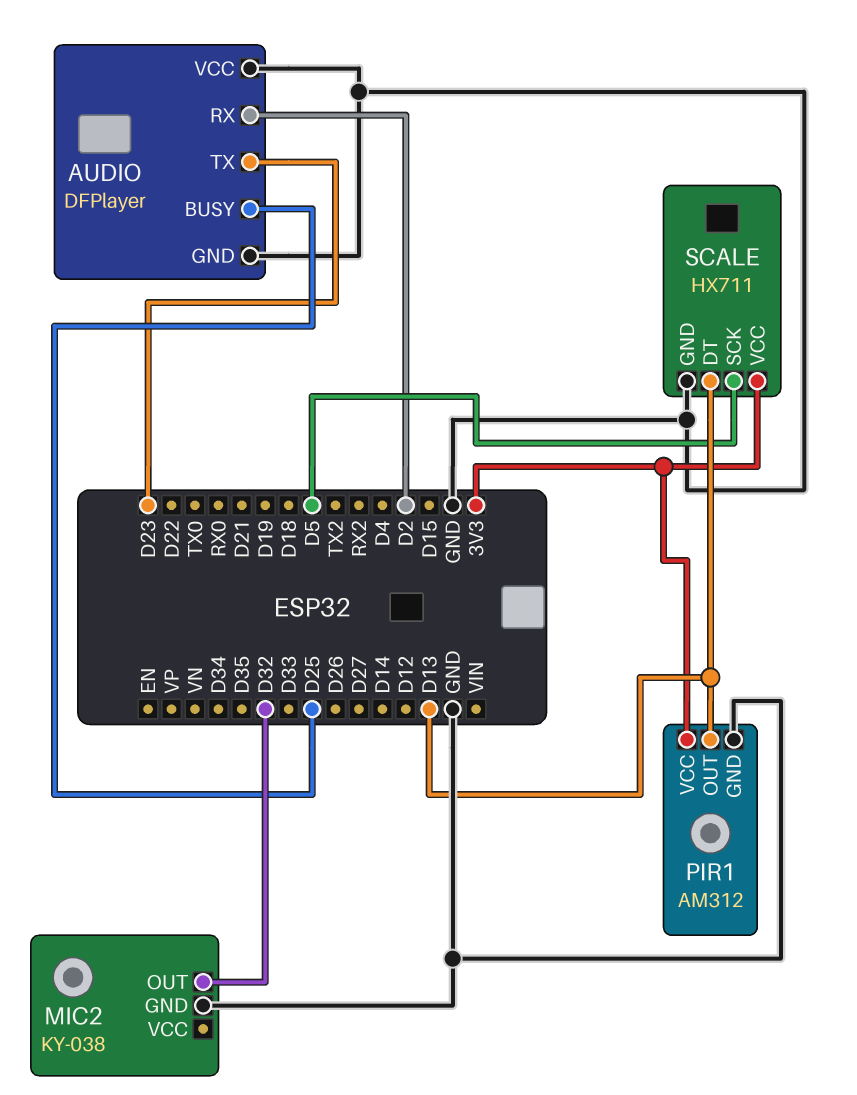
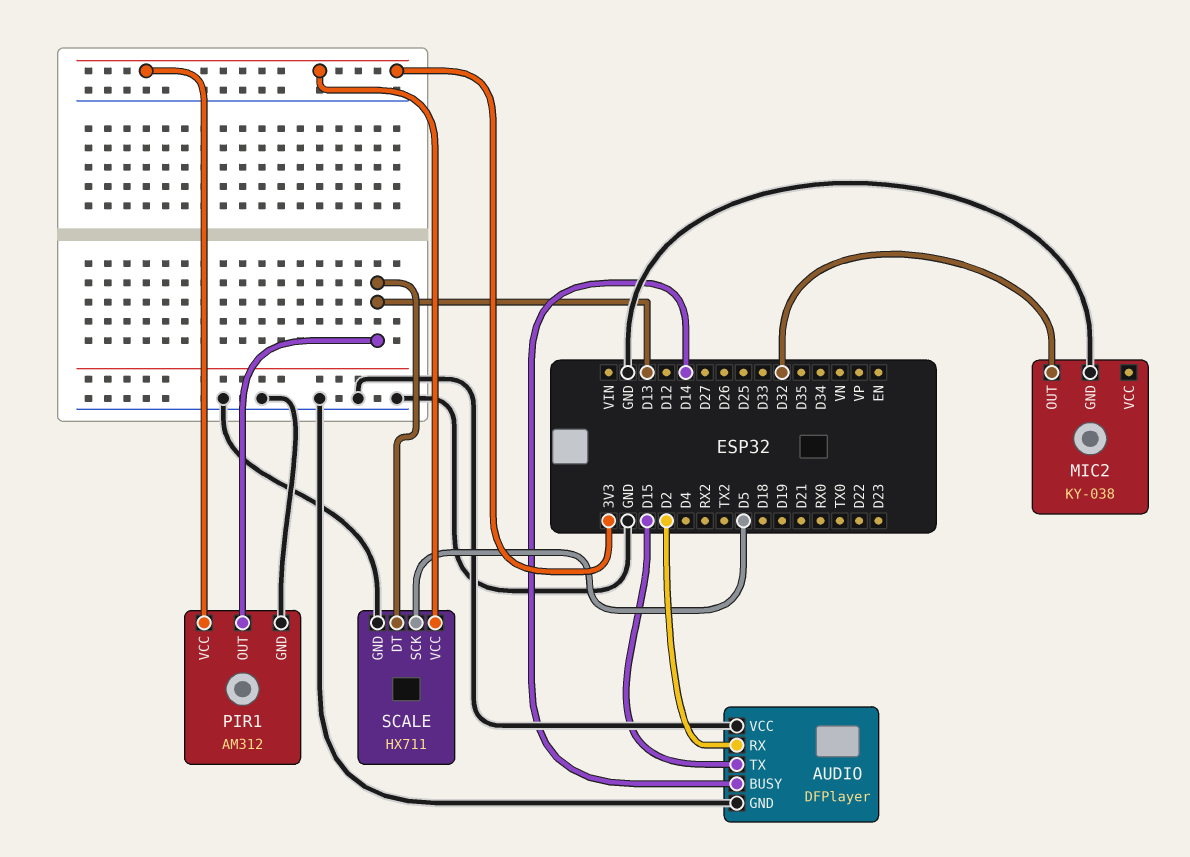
AUDIO pin BUSY: D25 -> D14
AUDIO pin TX: D23 -> D15

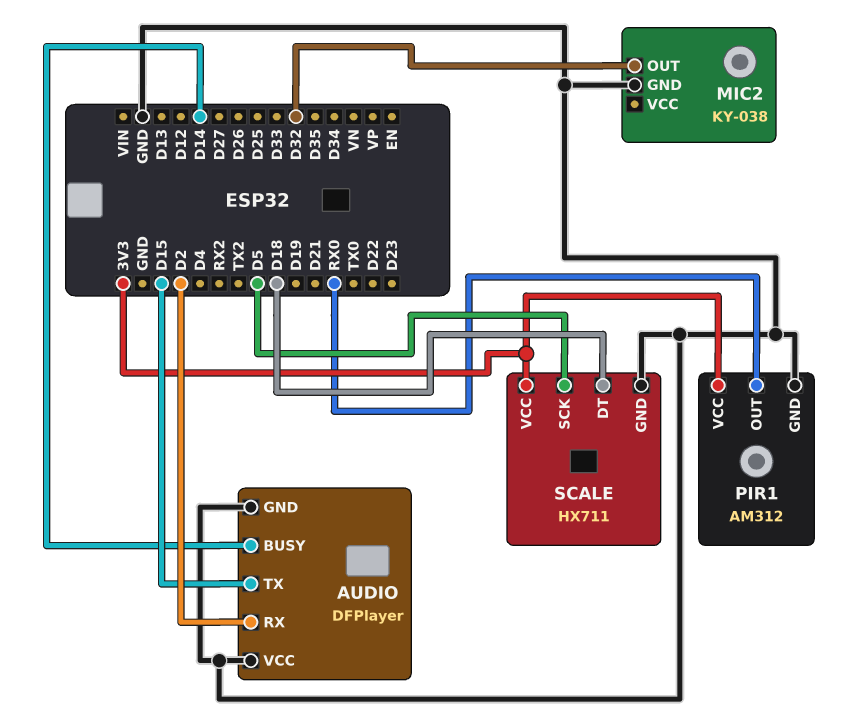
PIR1 pin OUT: D13 -> RX0
SCALE pin DT: D13 -> D18

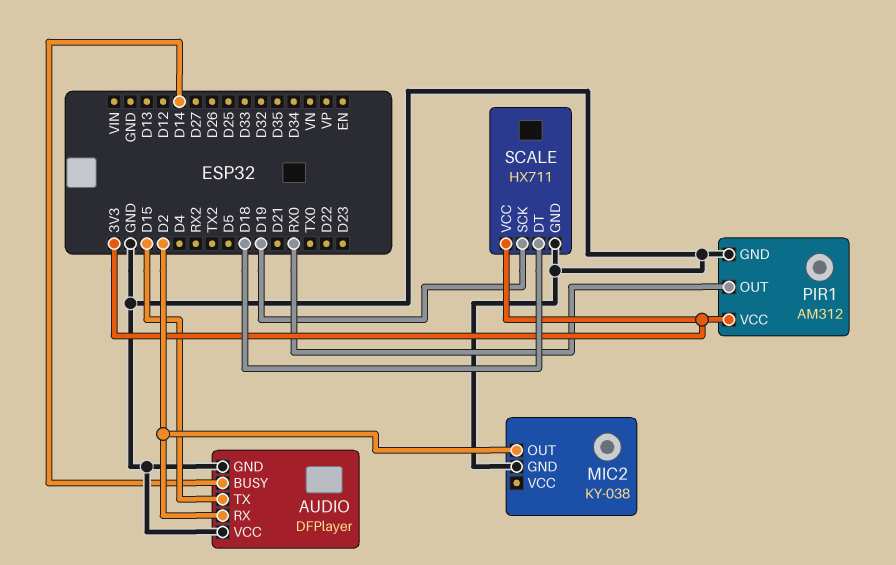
MIC2 pin OUT: D32 -> D2
SCALE pin SCK: D5 -> D19

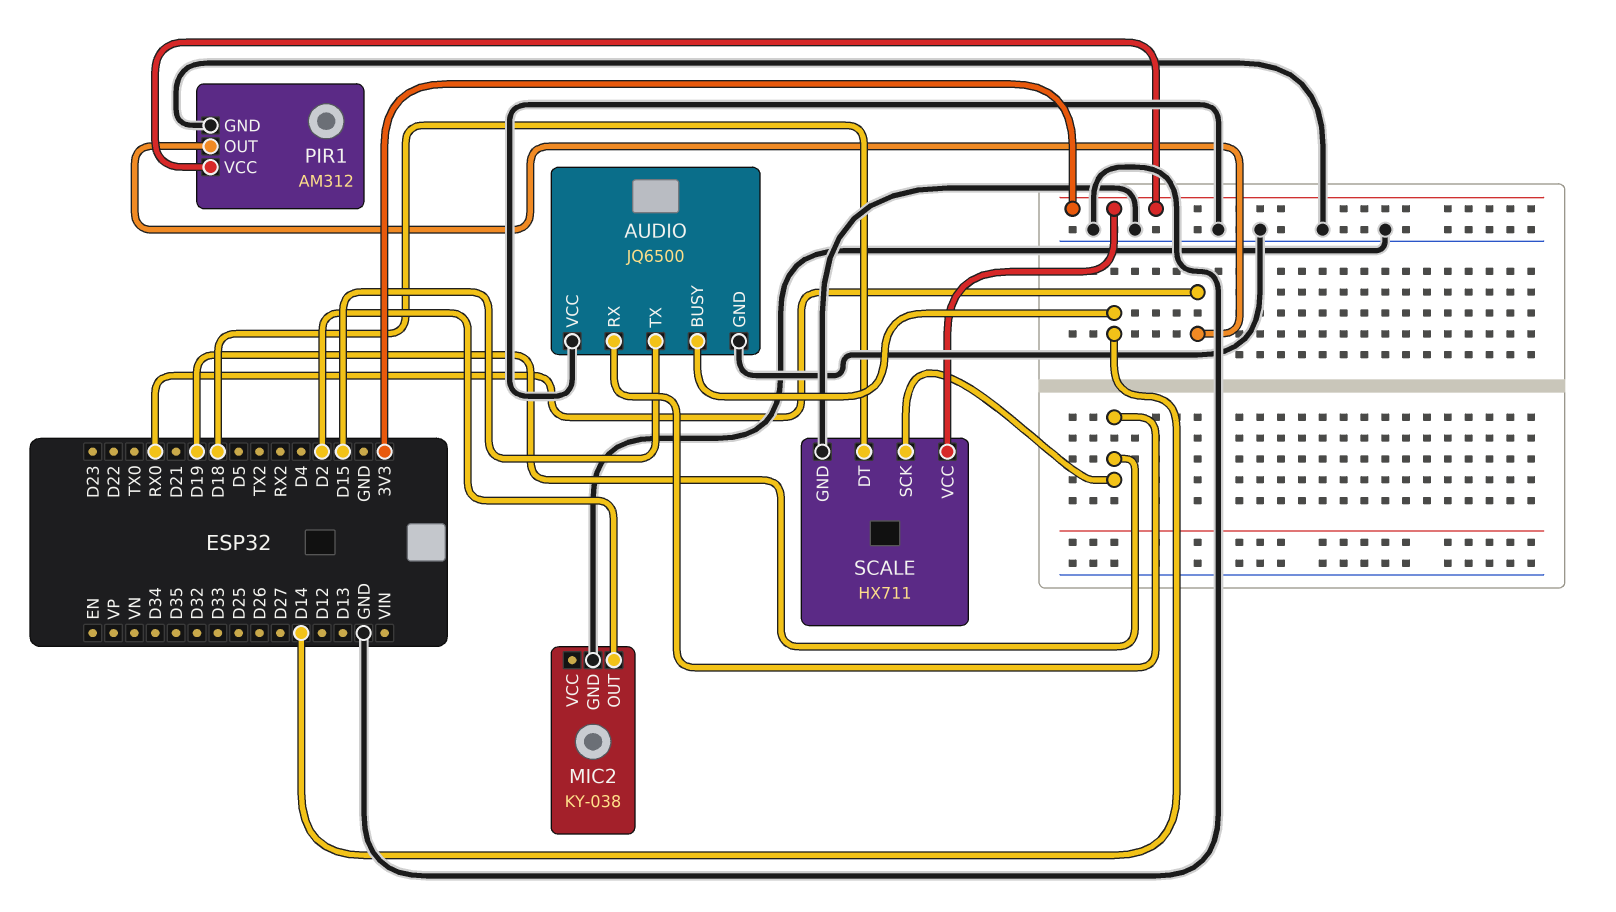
AUDIO: DFPlayer -> JQ6500
AUDIO pin RX: D2 -> D19

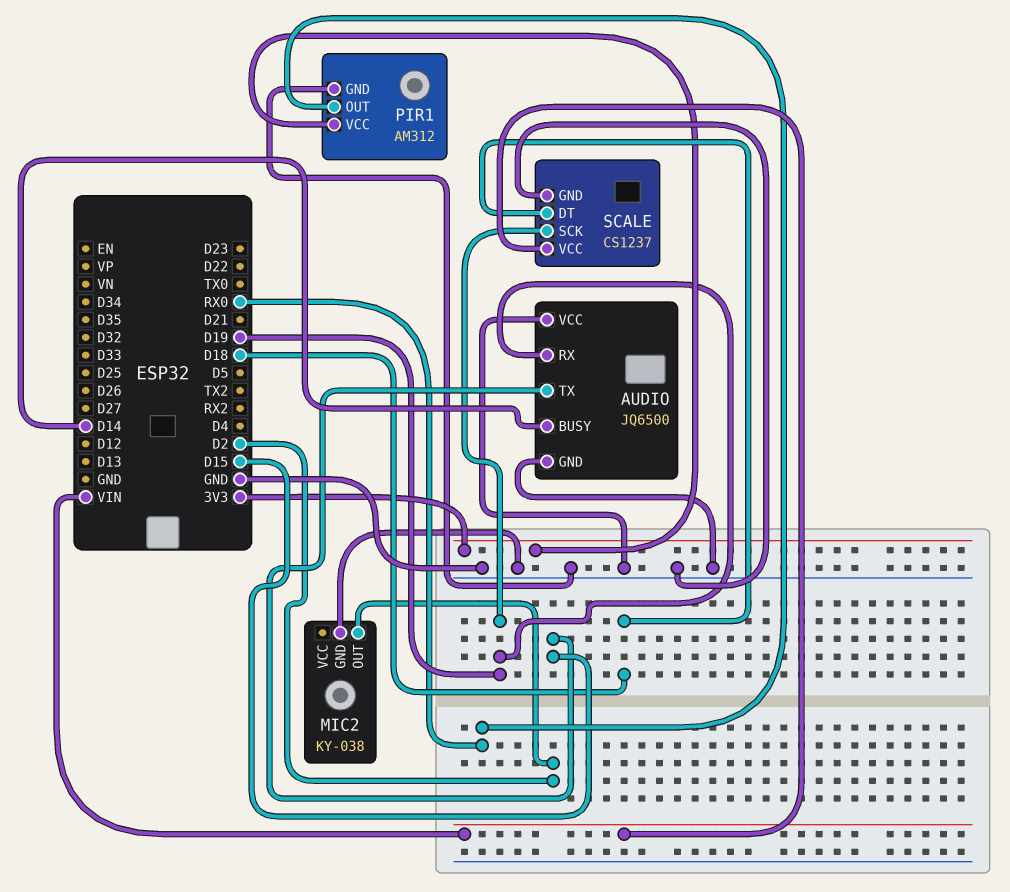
SCALE: HX711 -> CS1237
SCALE pin VCC: 3V3 -> VIN

